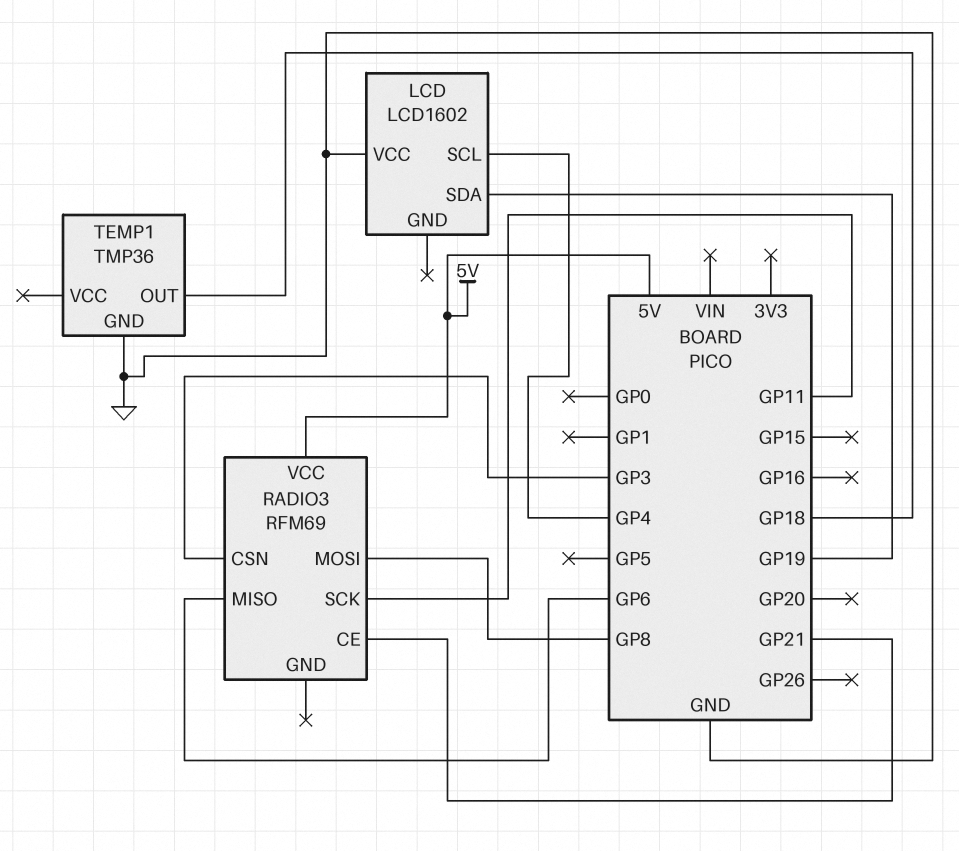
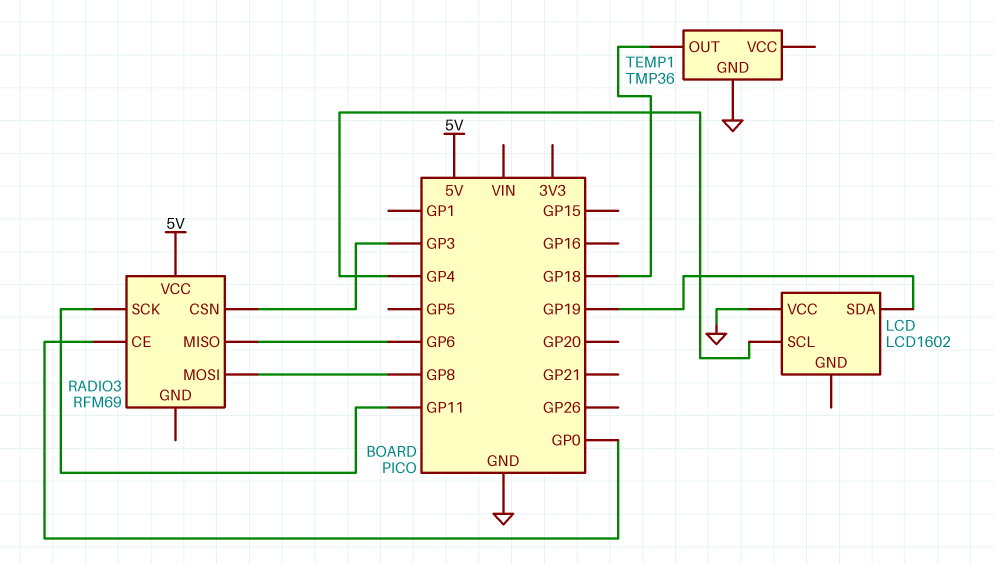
RADIO3 pin CE: GP21 -> GP0

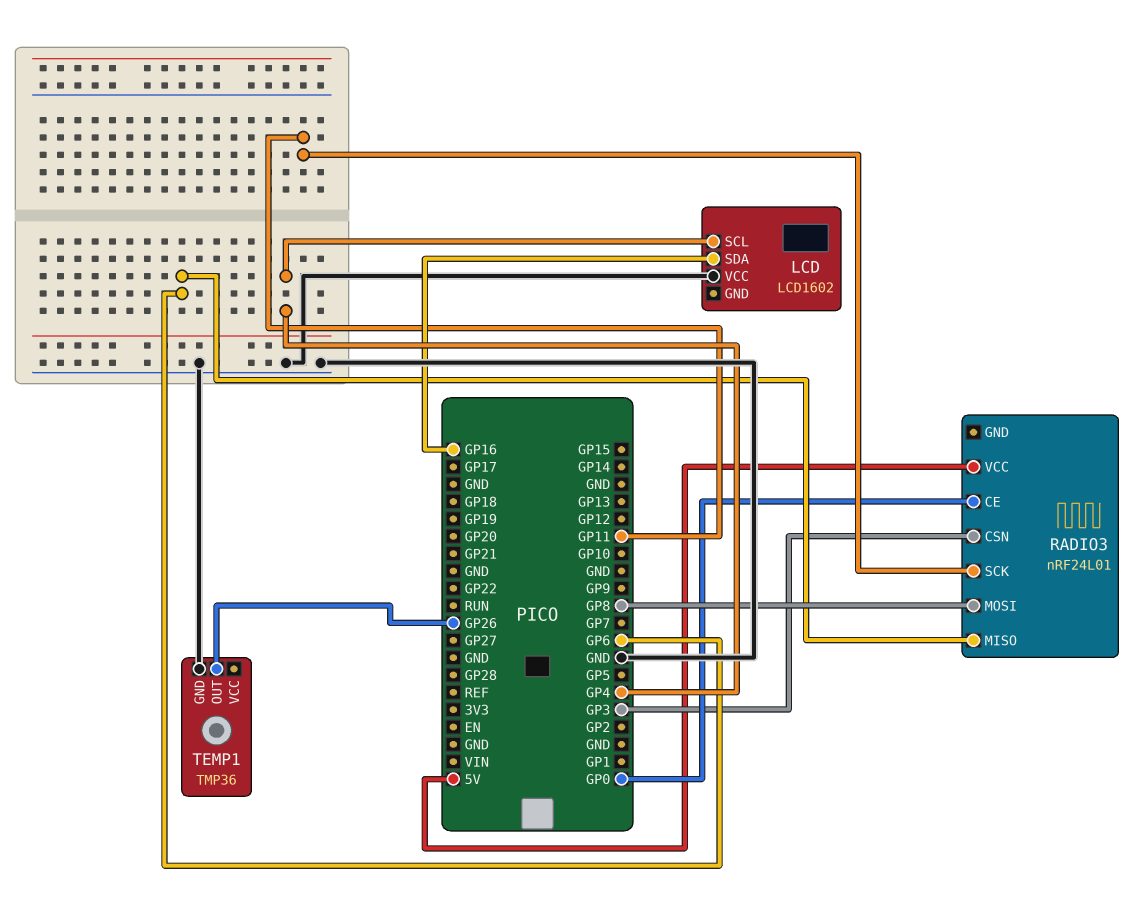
LCD pin SDA: GP19 -> GP16
RADIO3: RFM69 -> nRF24L01
TEMP1 pin OUT: GP18 -> GP26

